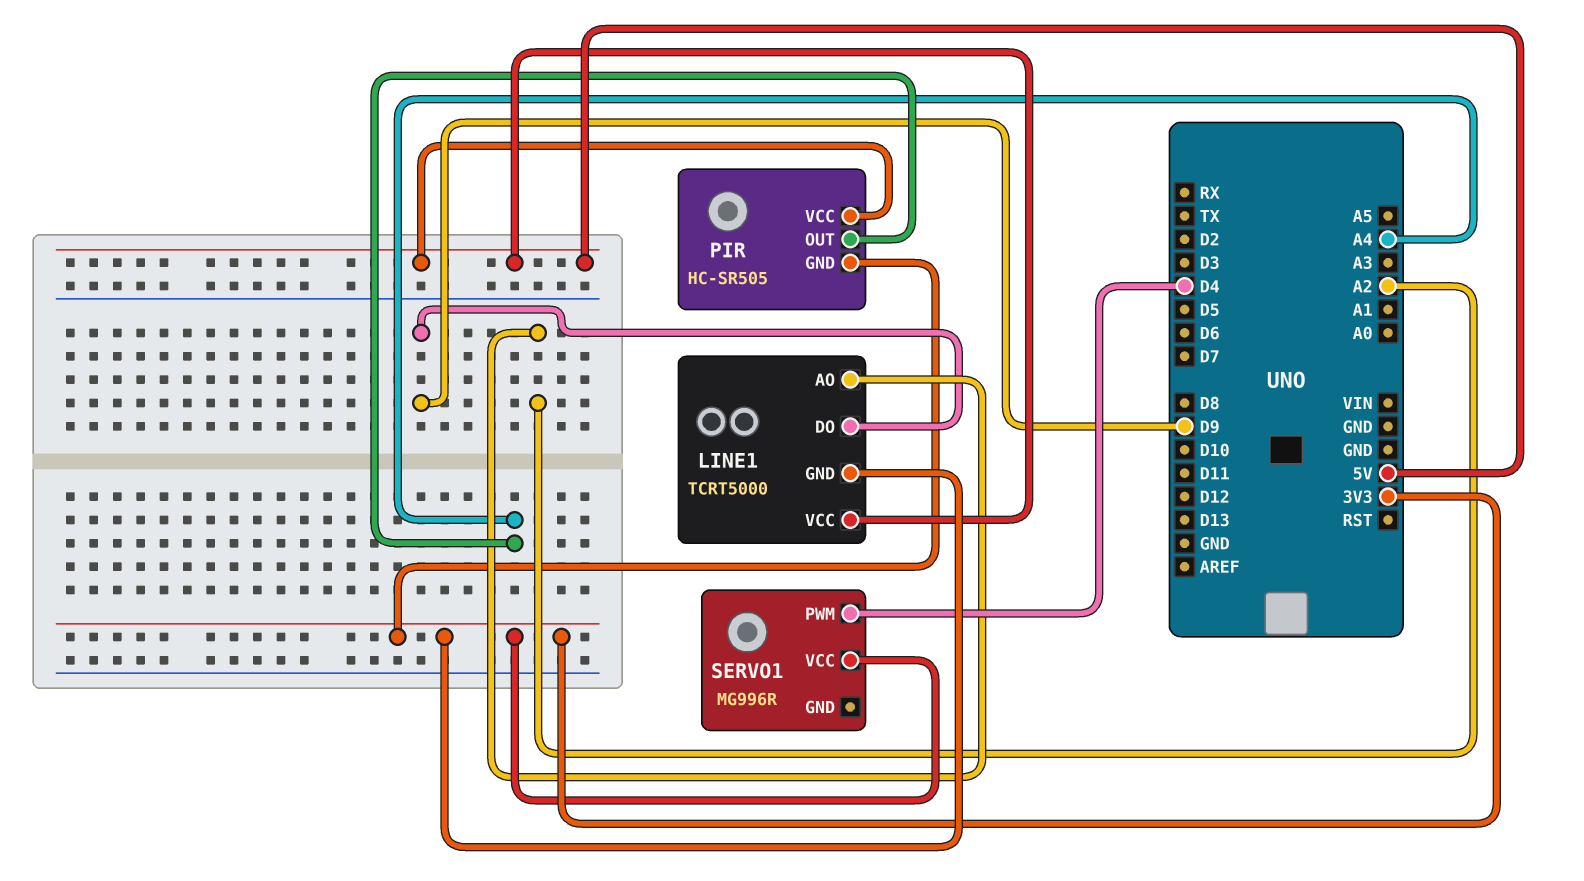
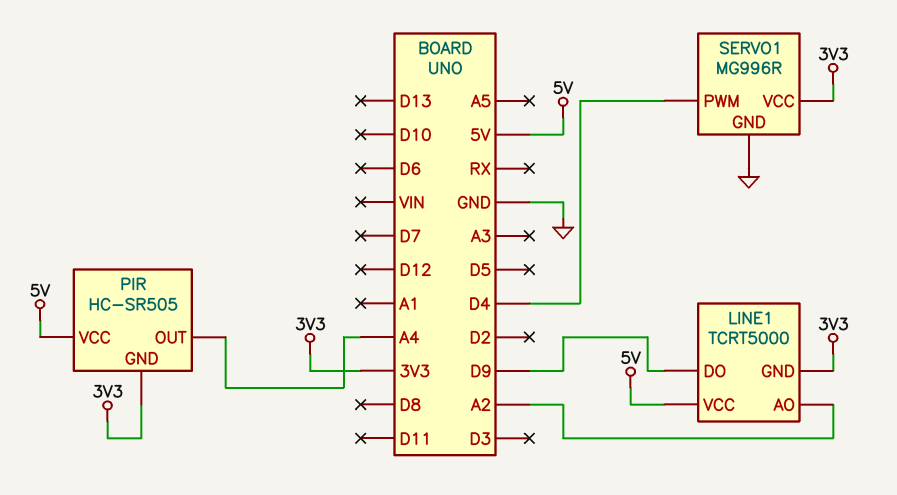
SERVO1 pin GND: none -> GND

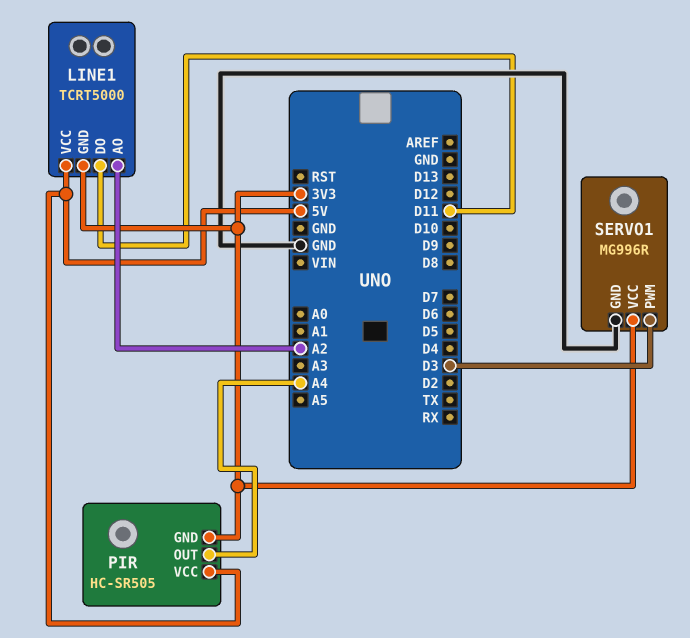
LINE1 pin DO: D9 -> D11
SERVO1 pin PWM: D4 -> D3

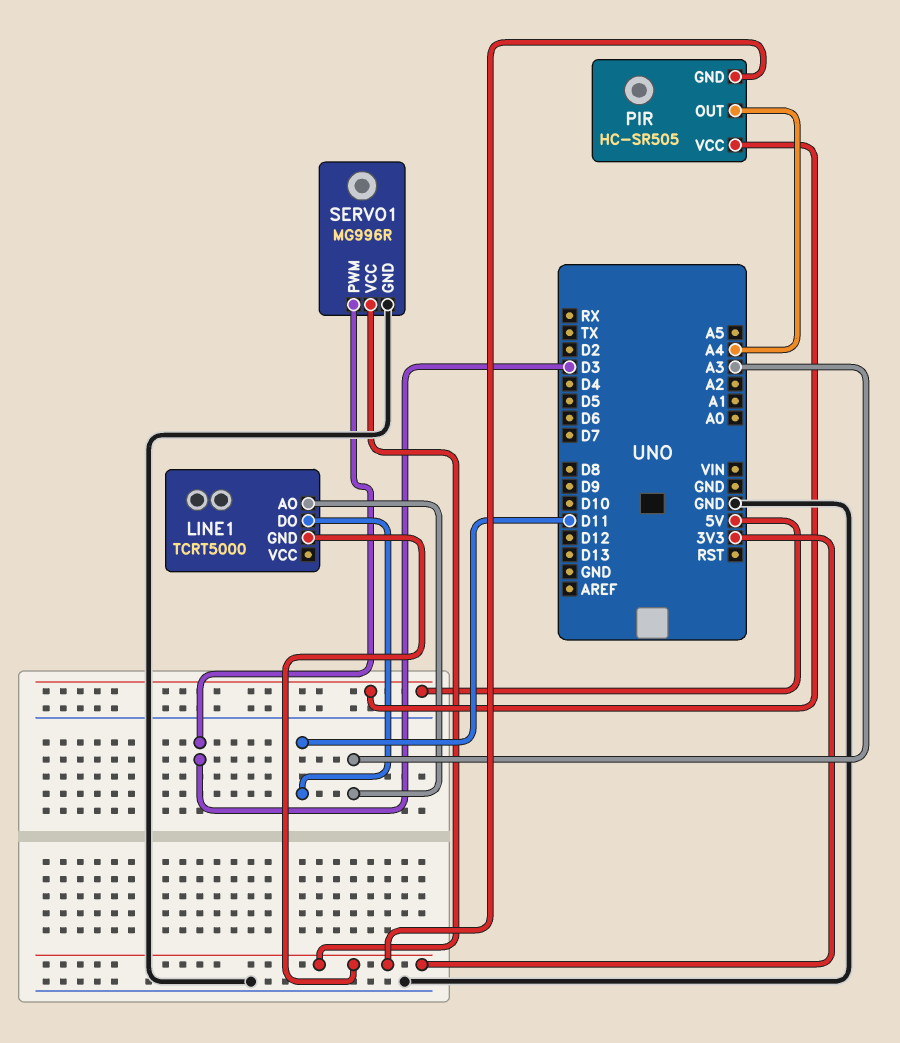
LINE1 pin AO: A2 -> A3
LINE1 pin VCC: 5V -> none

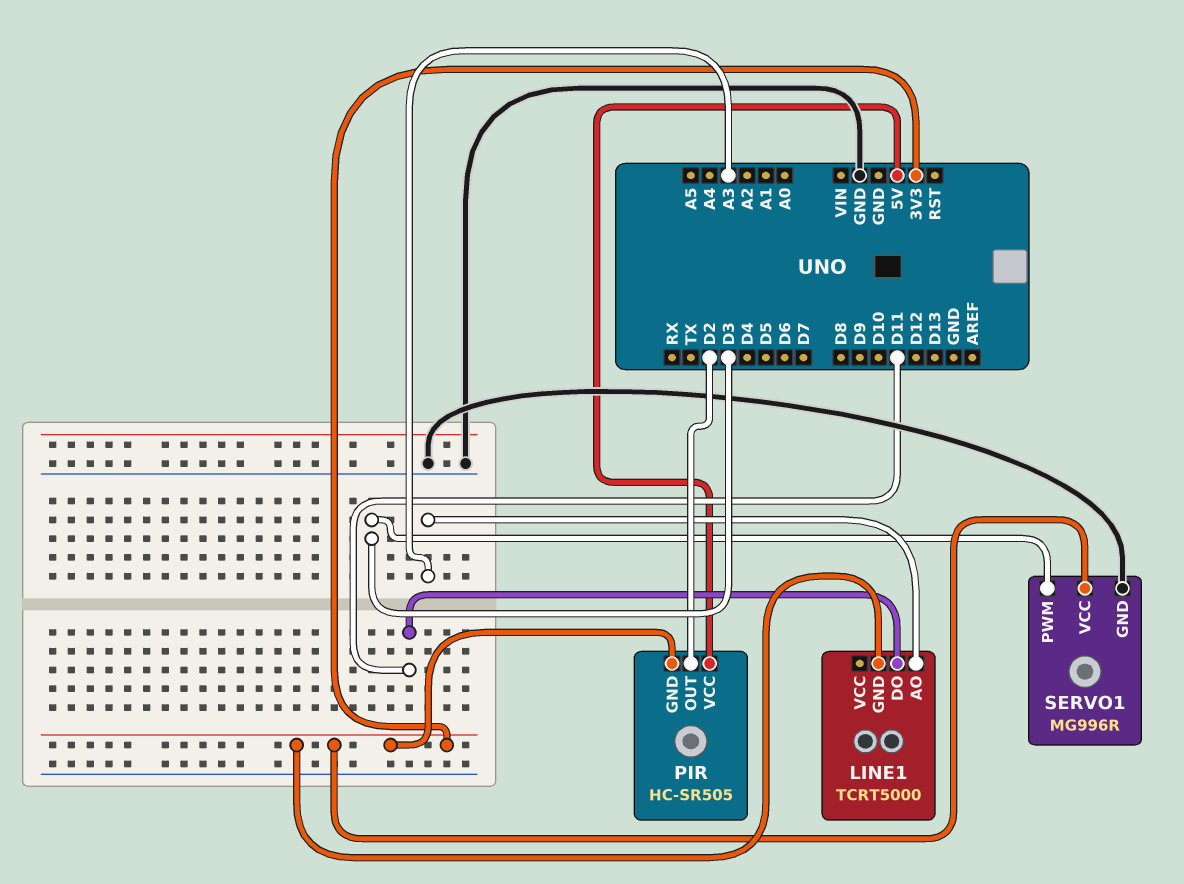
PIR pin OUT: A4 -> D2

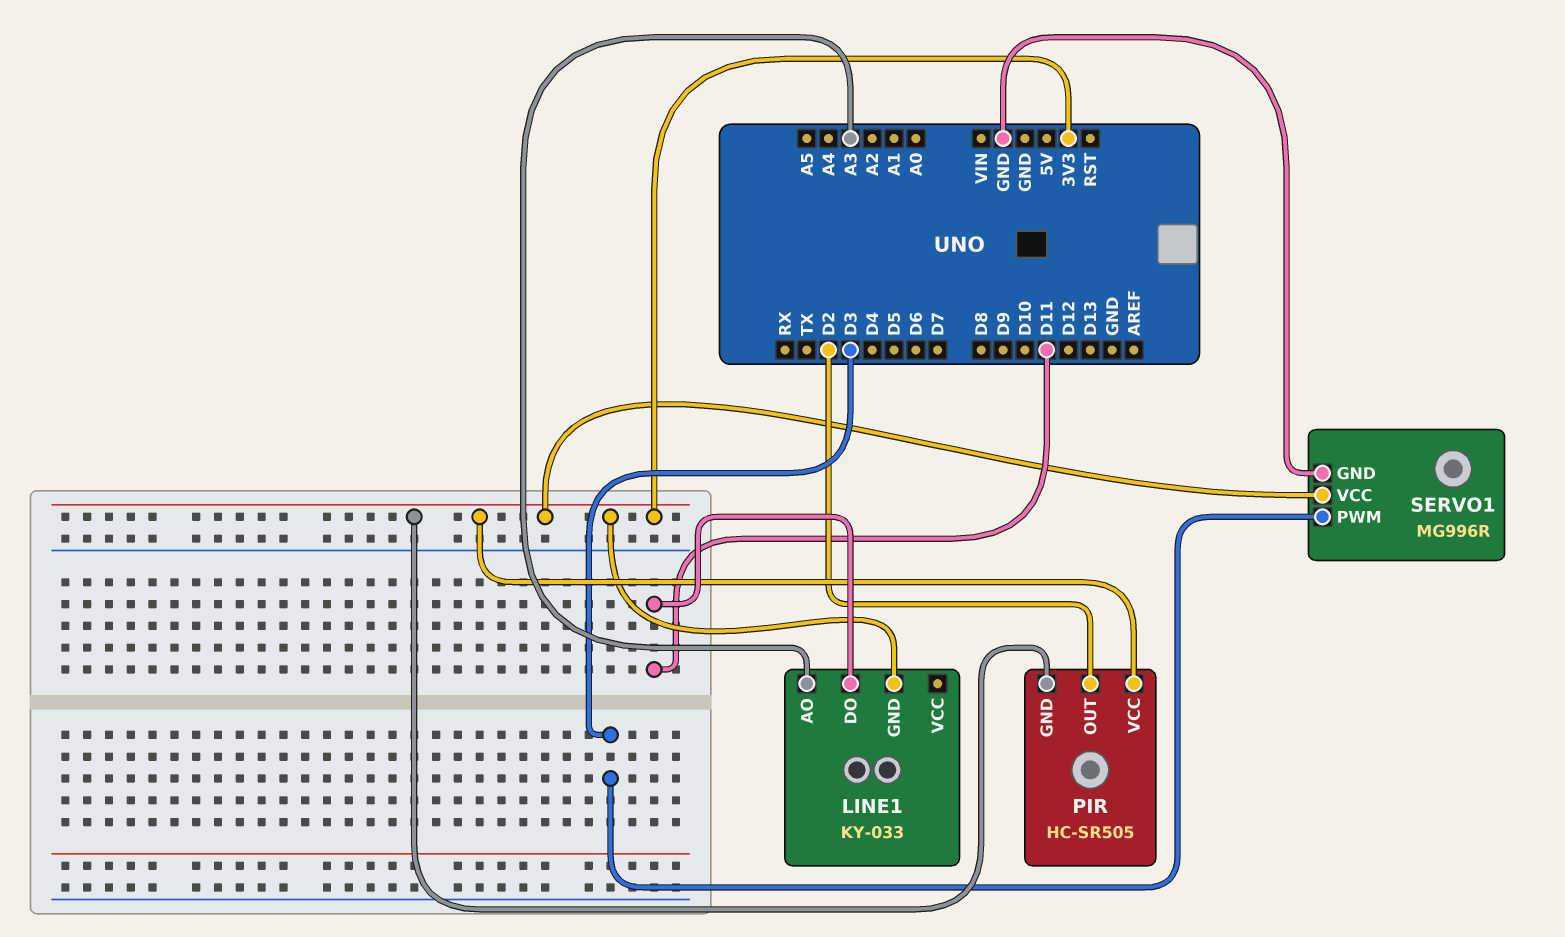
LINE1: TCRT5000 -> KY-033
PIR pin VCC: 5V -> 3V3

